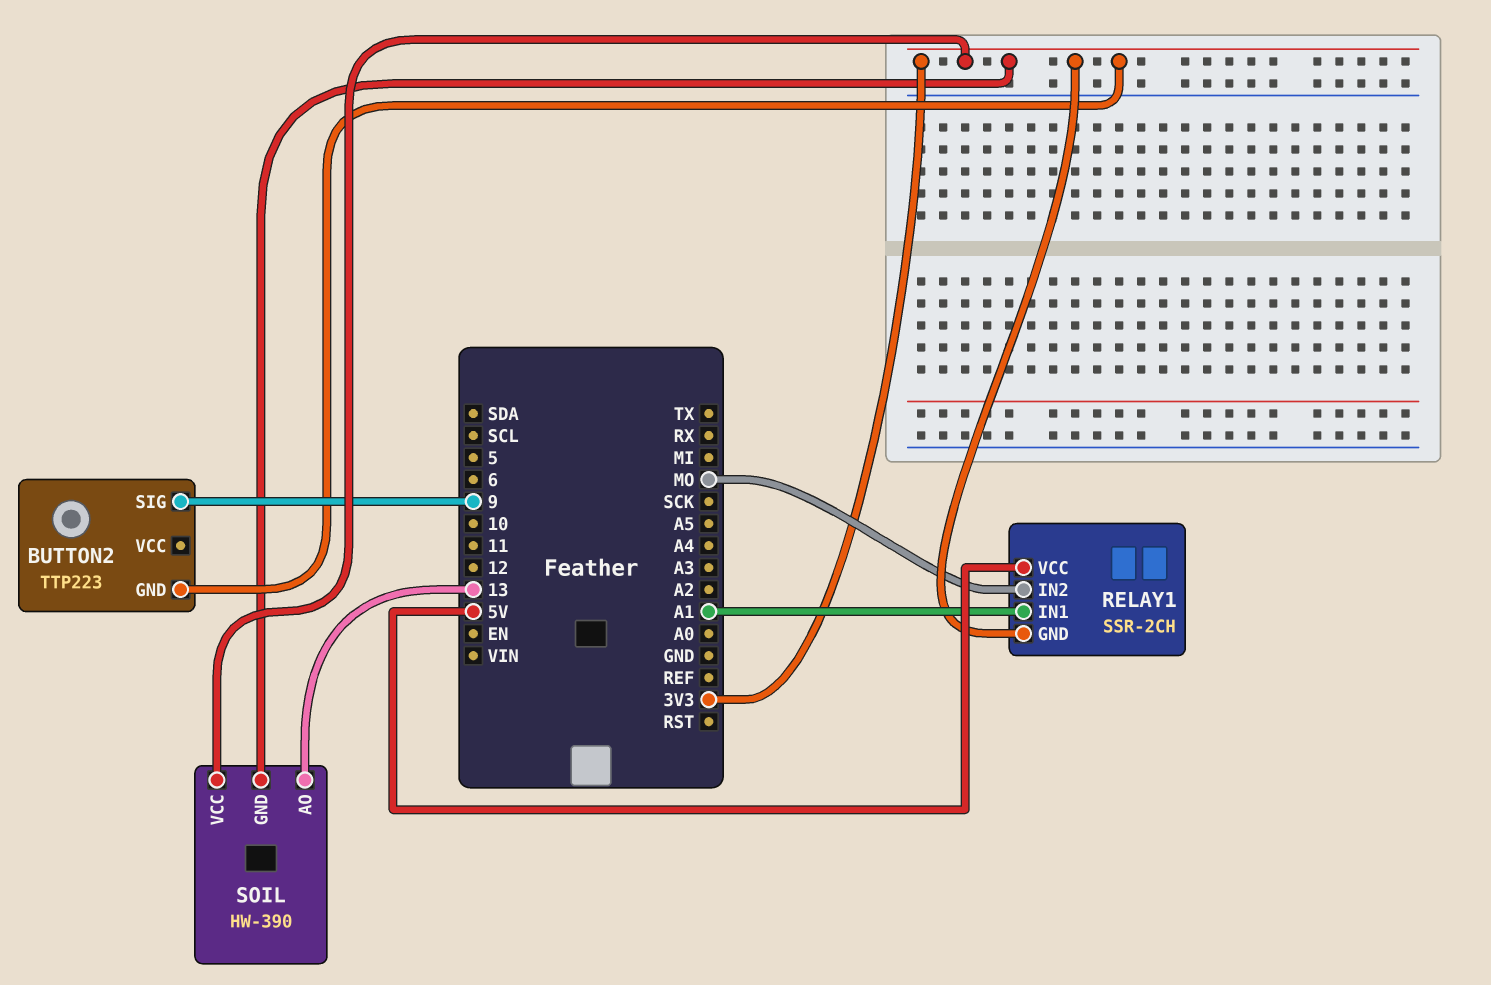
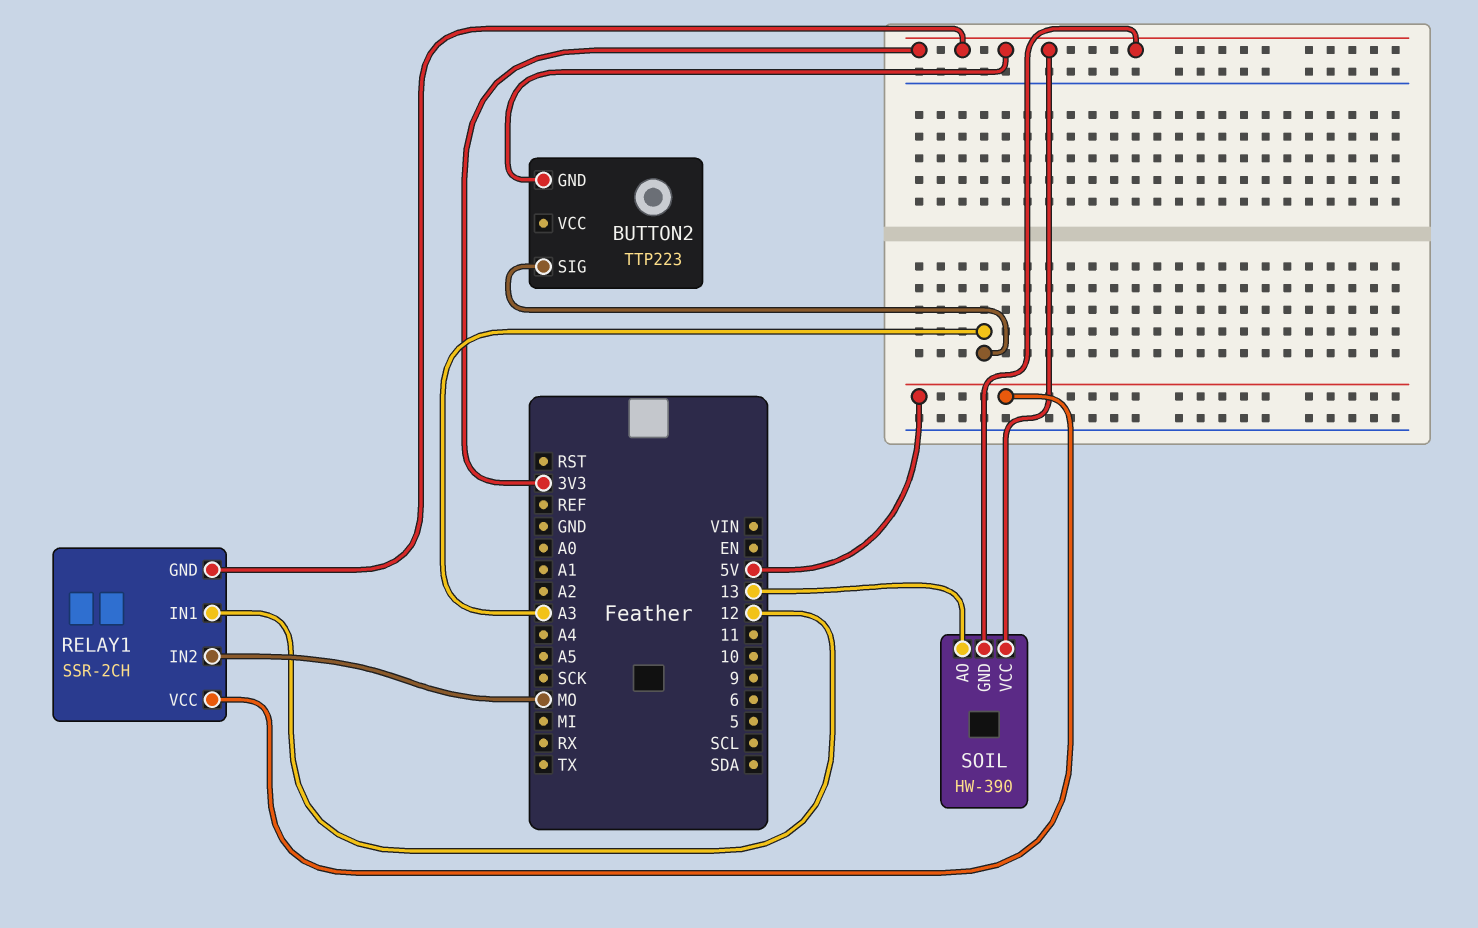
BUTTON2 pin SIG: 9 -> A3
RELAY1 pin IN1: A1 -> 12

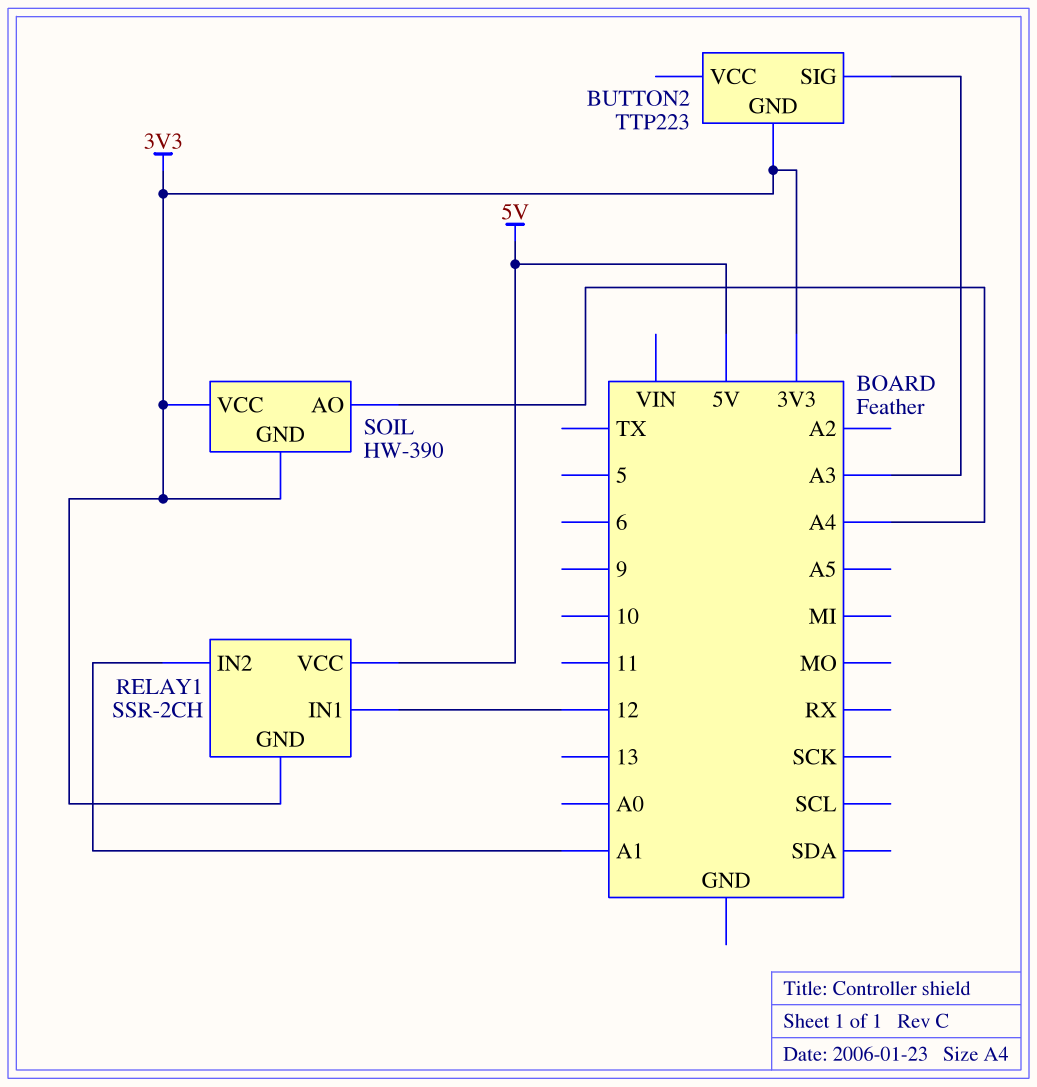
RELAY1 pin IN2: MO -> A1
SOIL pin AO: 13 -> A4

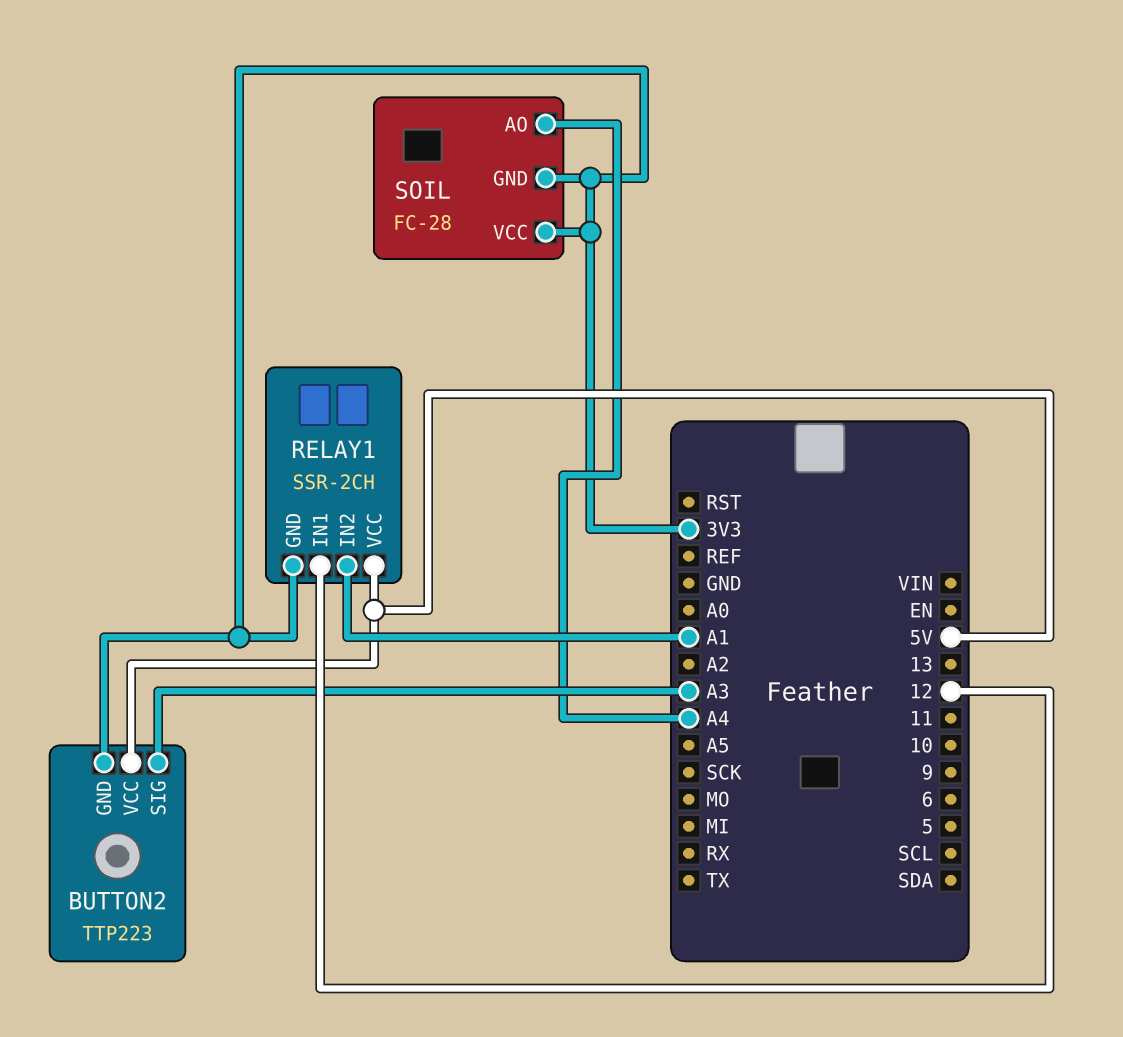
BUTTON2 pin VCC: none -> 5V
SOIL: HW-390 -> FC-28

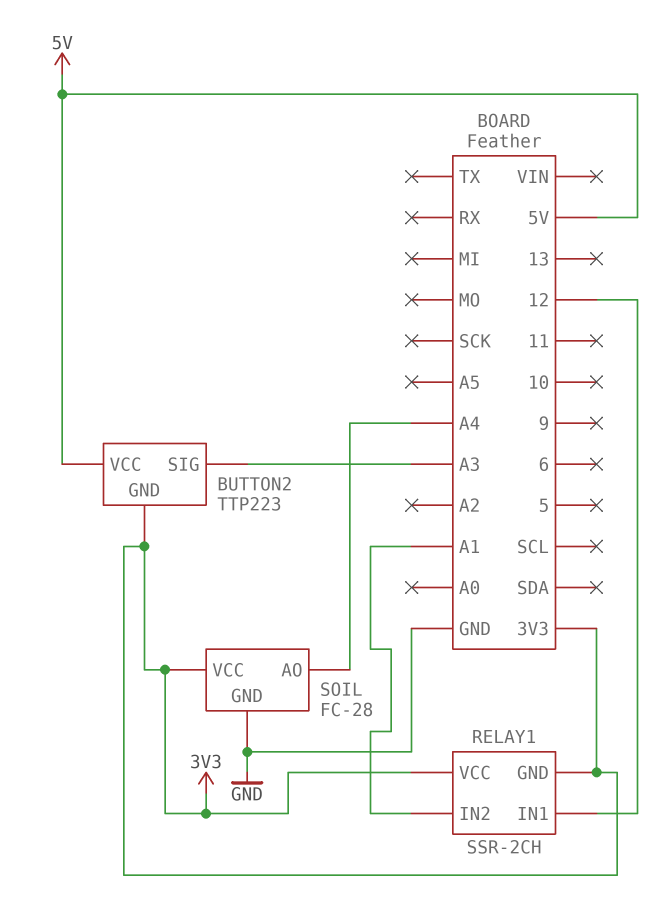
RELAY1 pin VCC: 5V -> 3V3
SOIL pin GND: 3V3 -> GND

